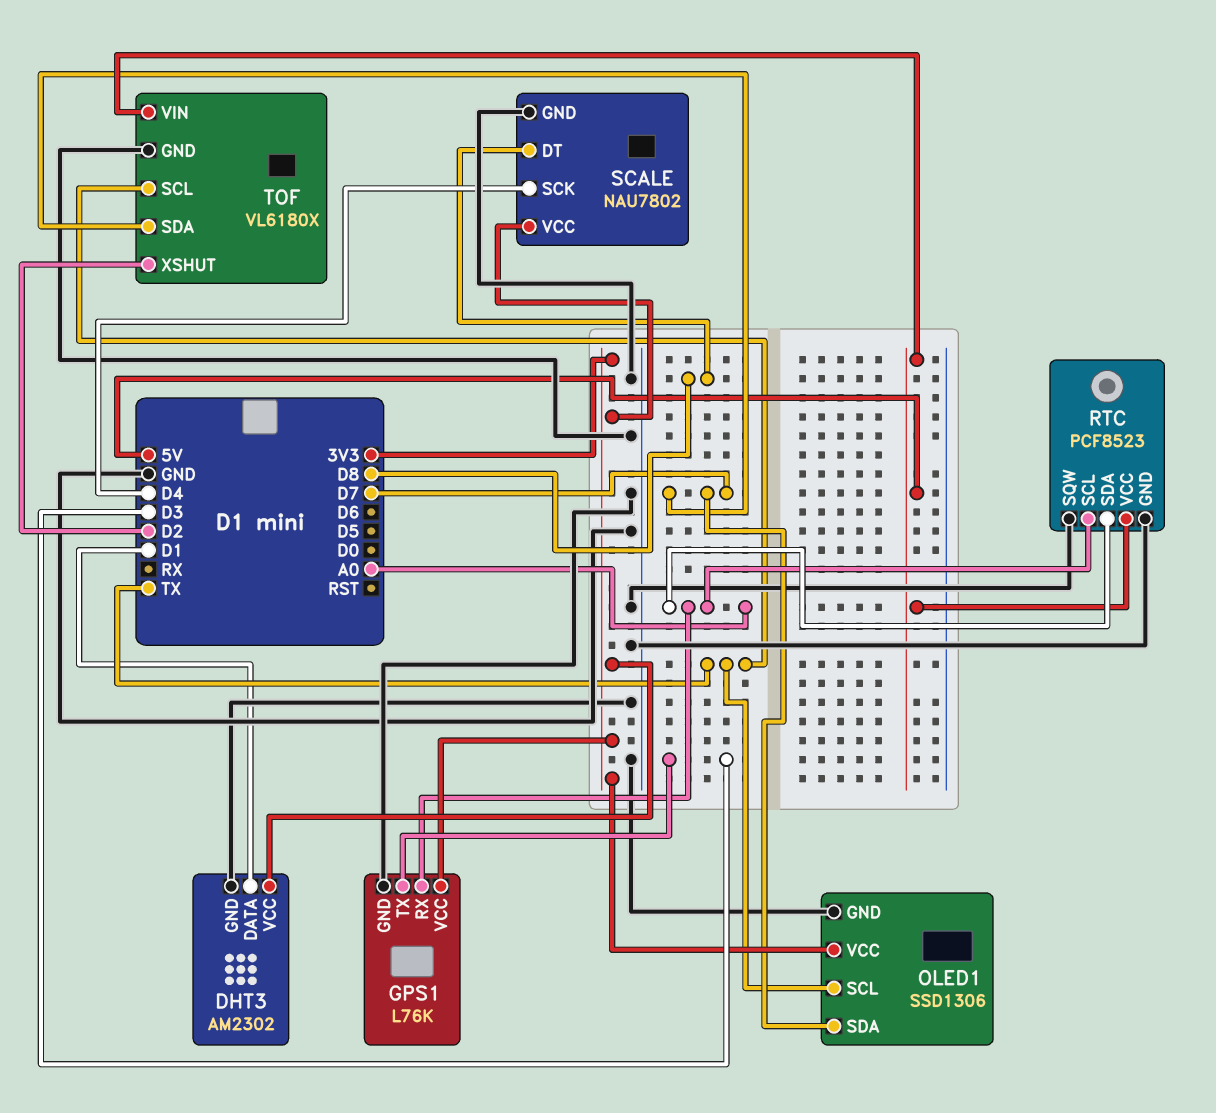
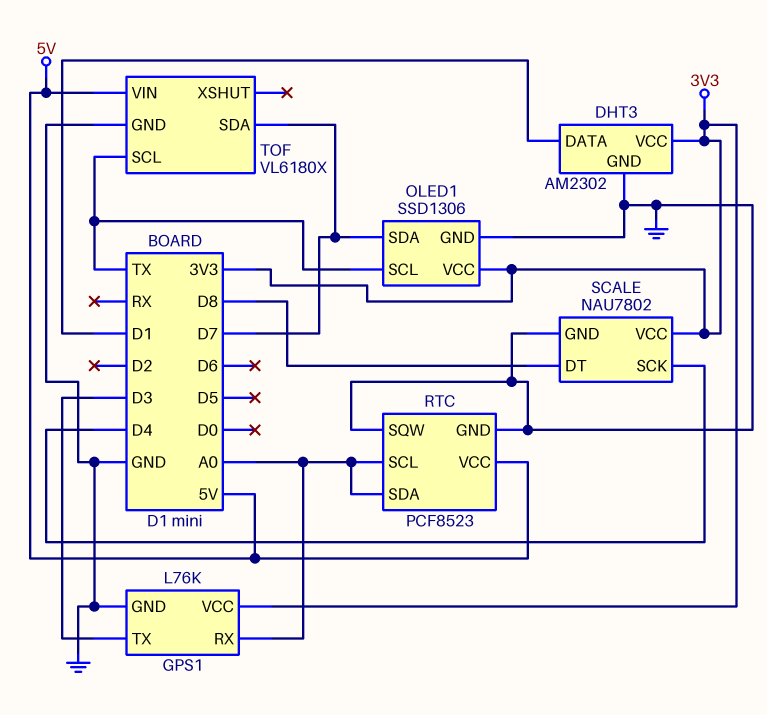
TOF pin XSHUT: D2 -> none

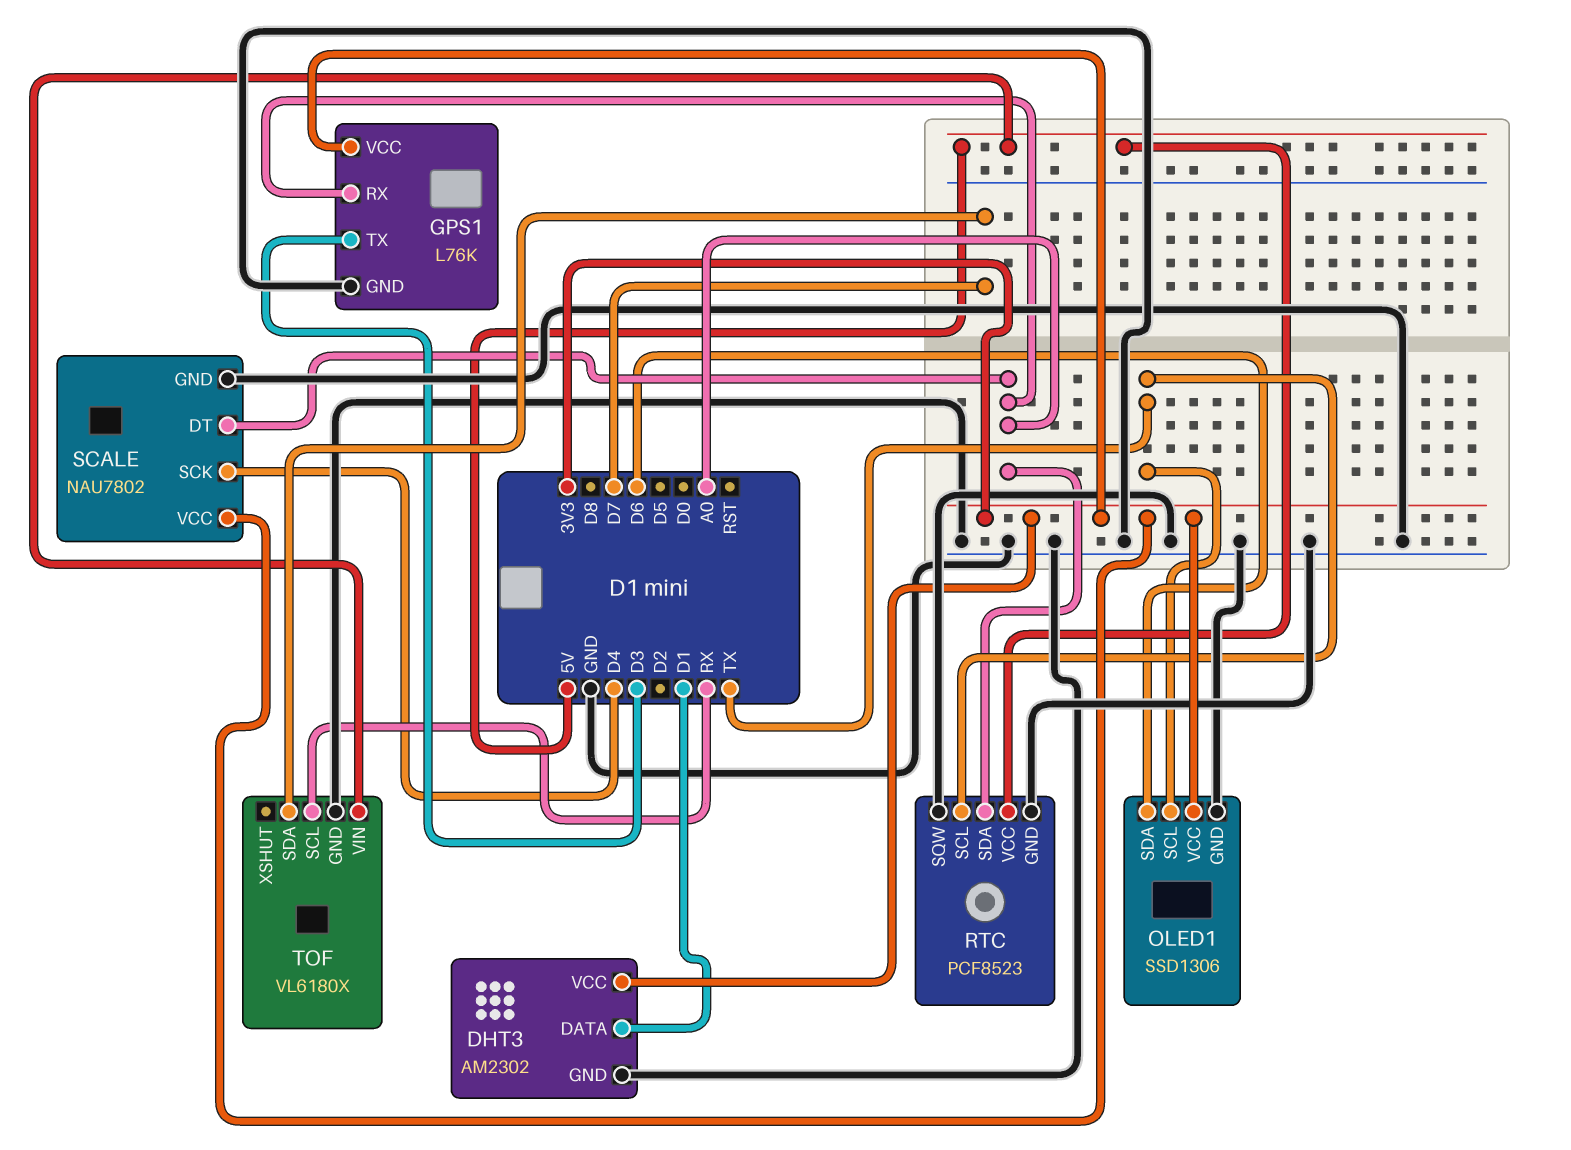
OLED1 pin SDA: D7 -> D6
RTC pin SCL: A0 -> TX
SCALE pin DT: D8 -> A0
TOF pin SCL: TX -> RX

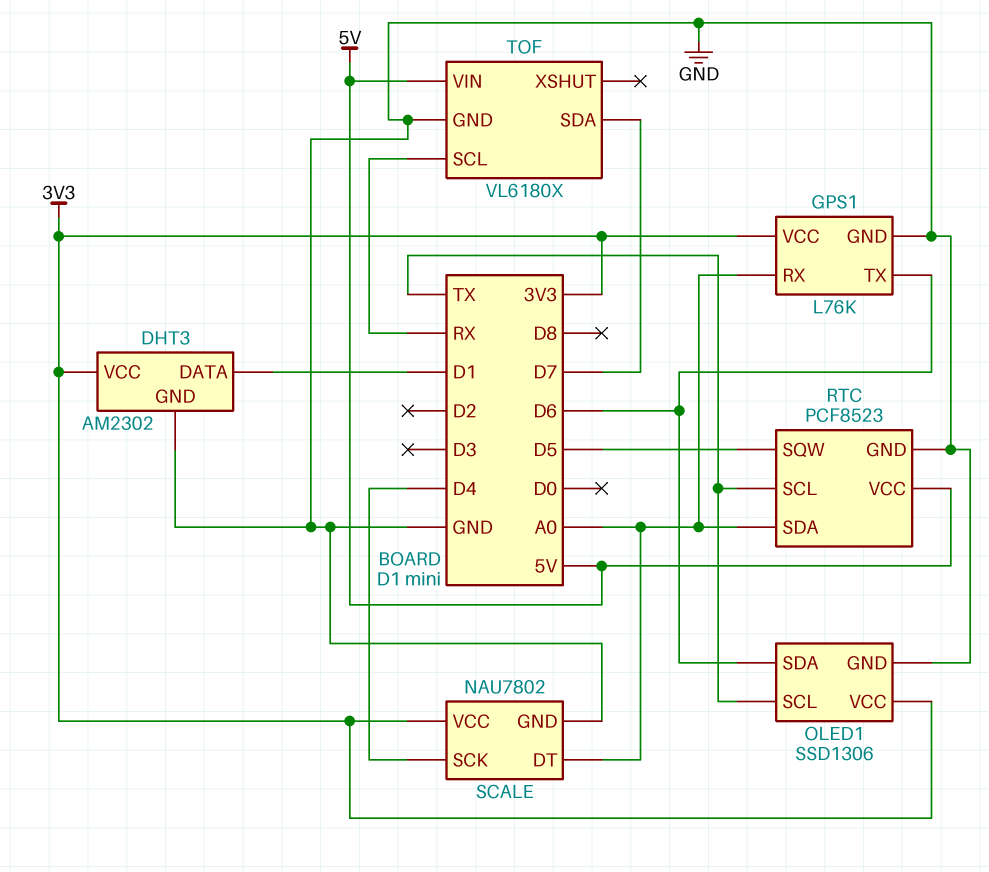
GPS1 pin TX: D3 -> D6
RTC pin SQW: GND -> D5

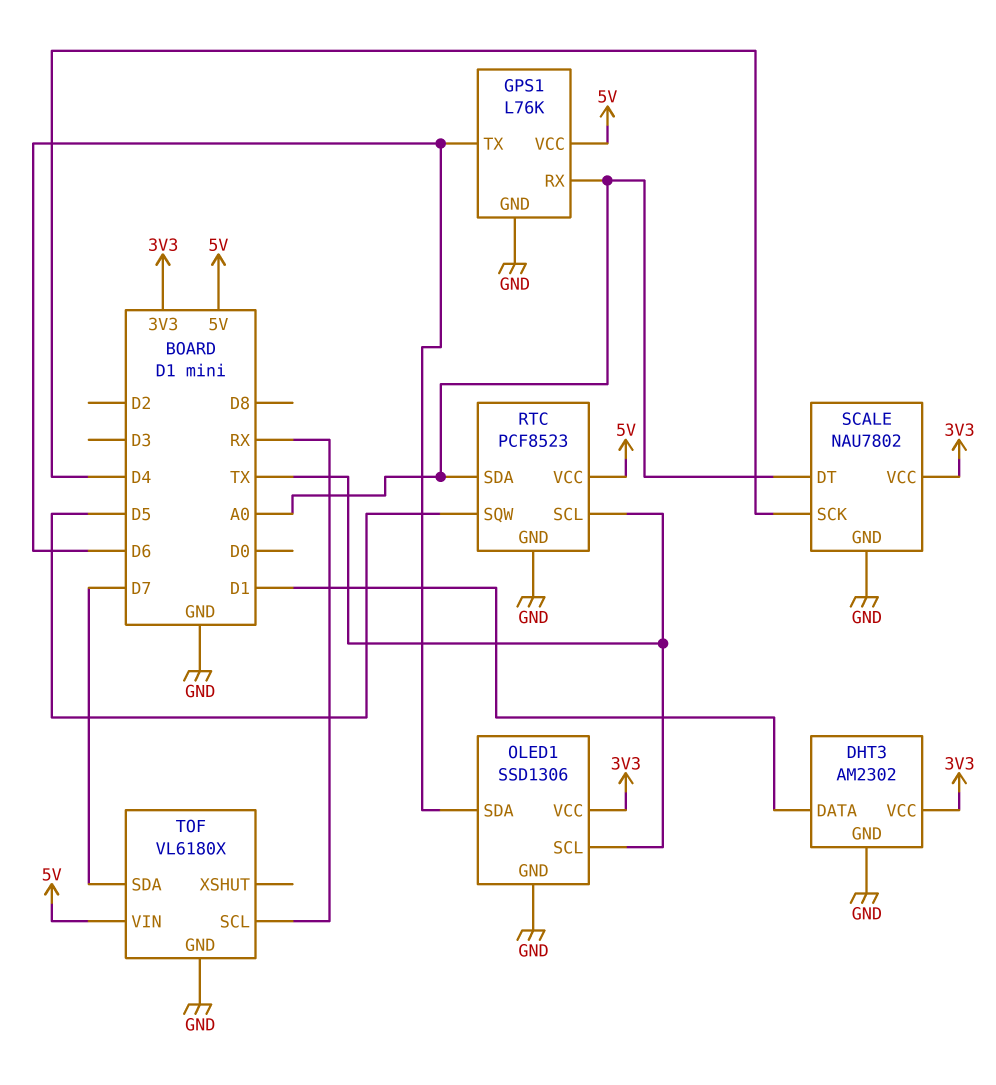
GPS1 pin VCC: 3V3 -> 5V

